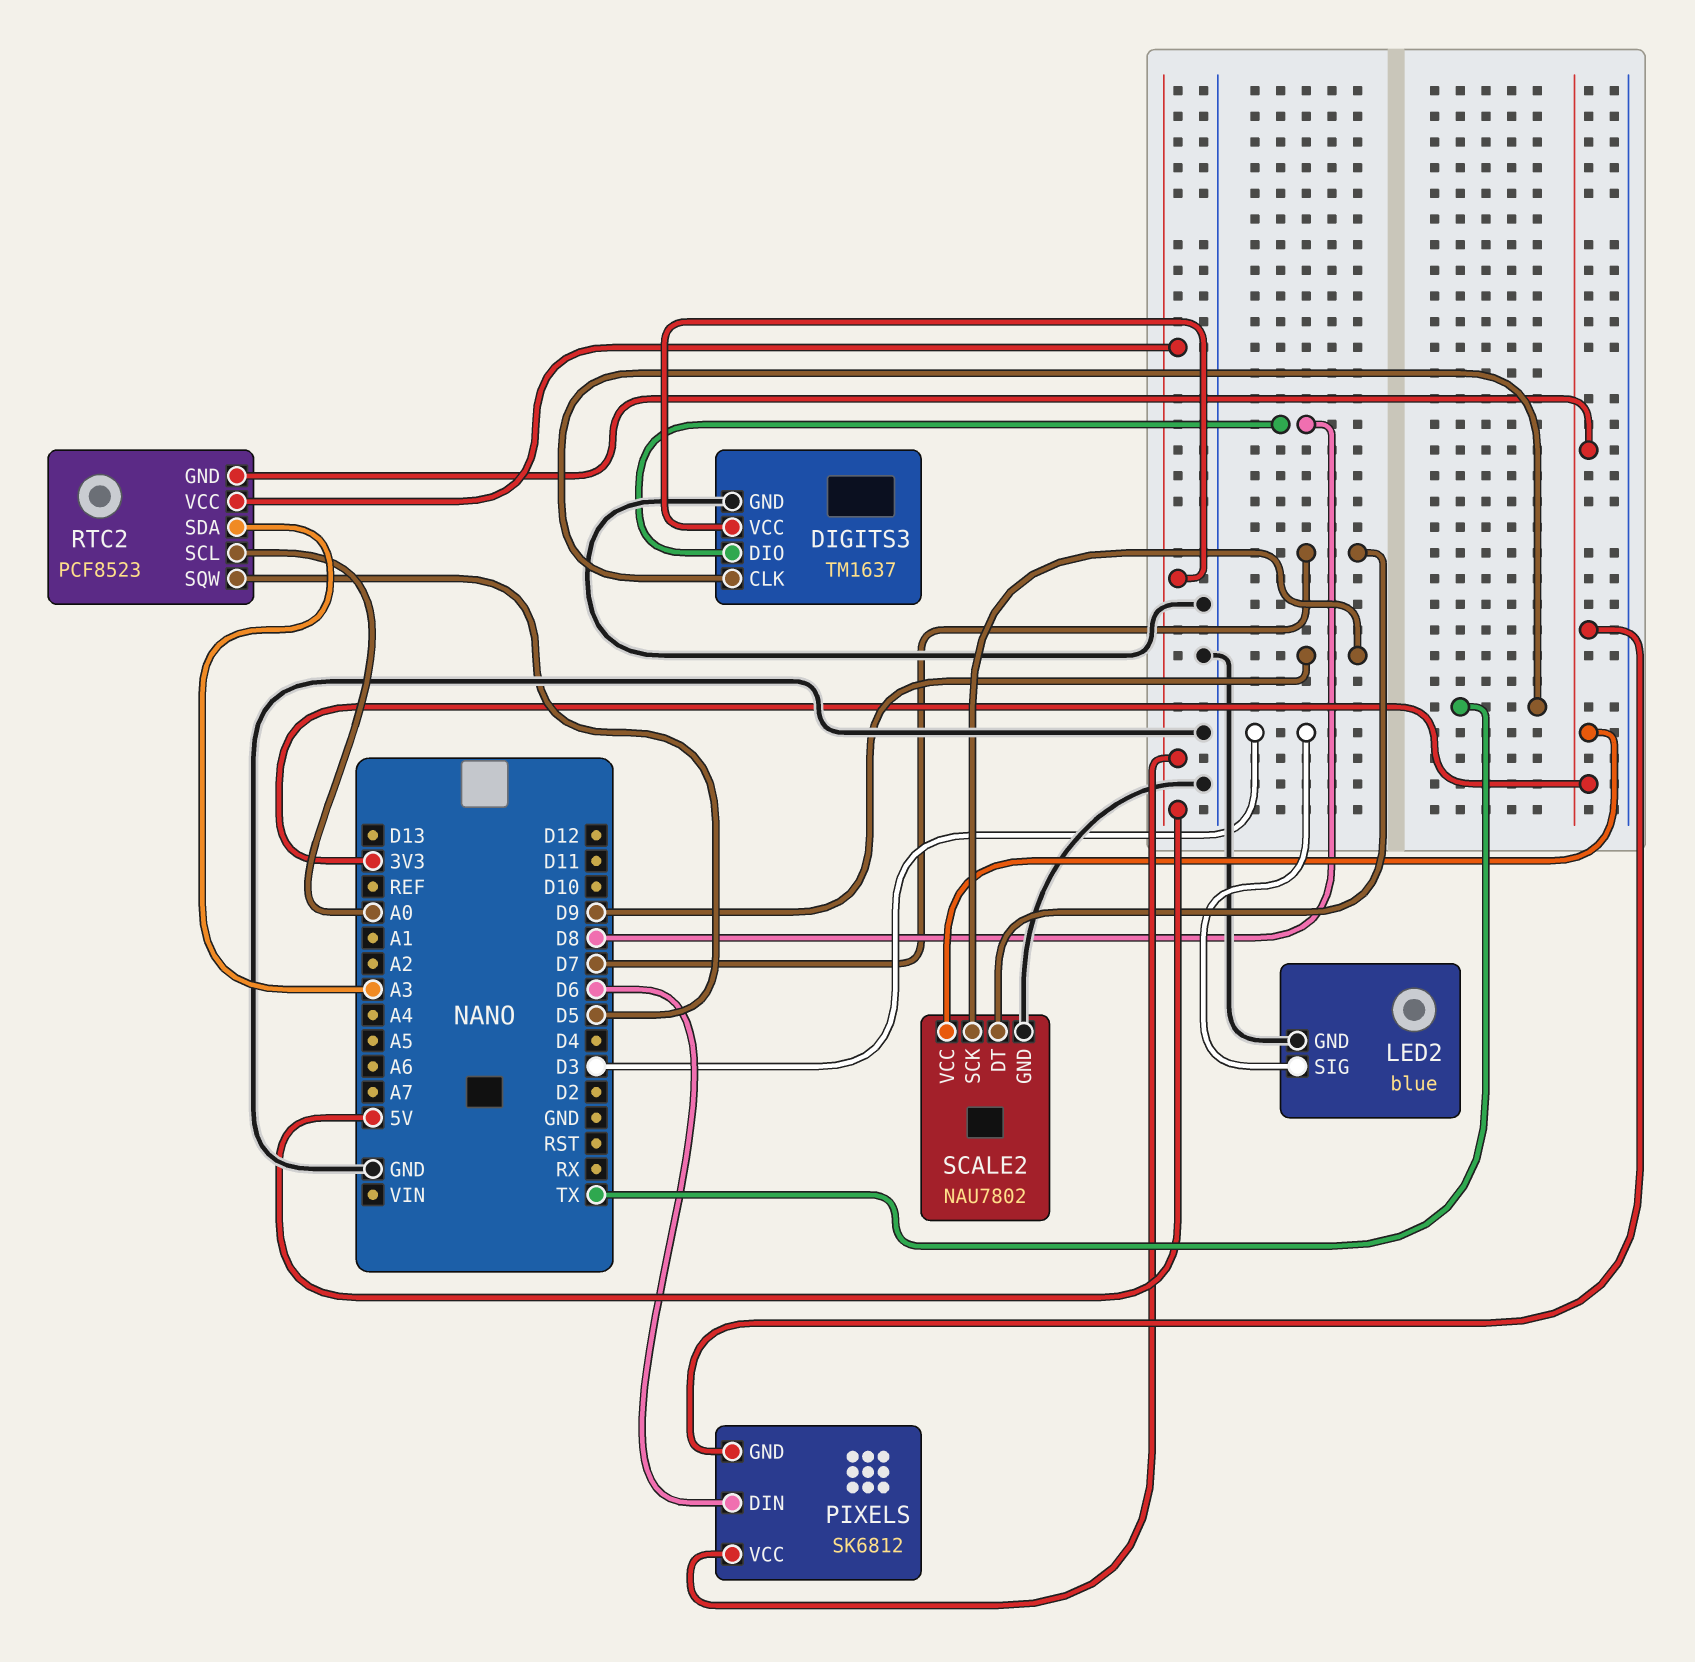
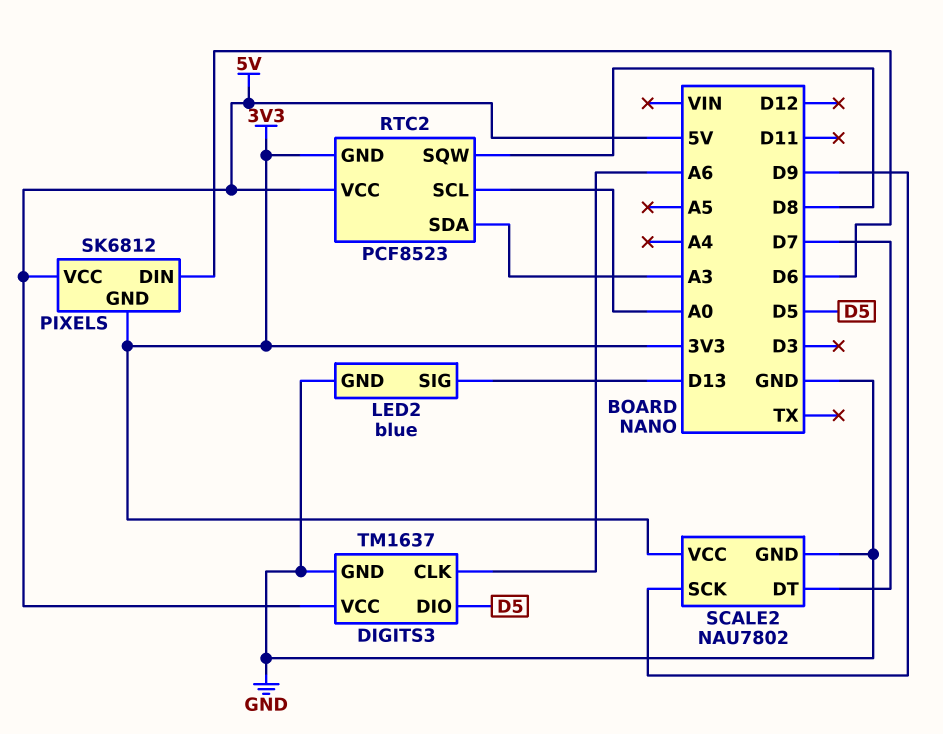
DIGITS3 pin CLK: TX -> A6
DIGITS3 pin DIO: D8 -> D5
LED2 pin SIG: D3 -> D13
RTC2 pin SQW: D5 -> D8

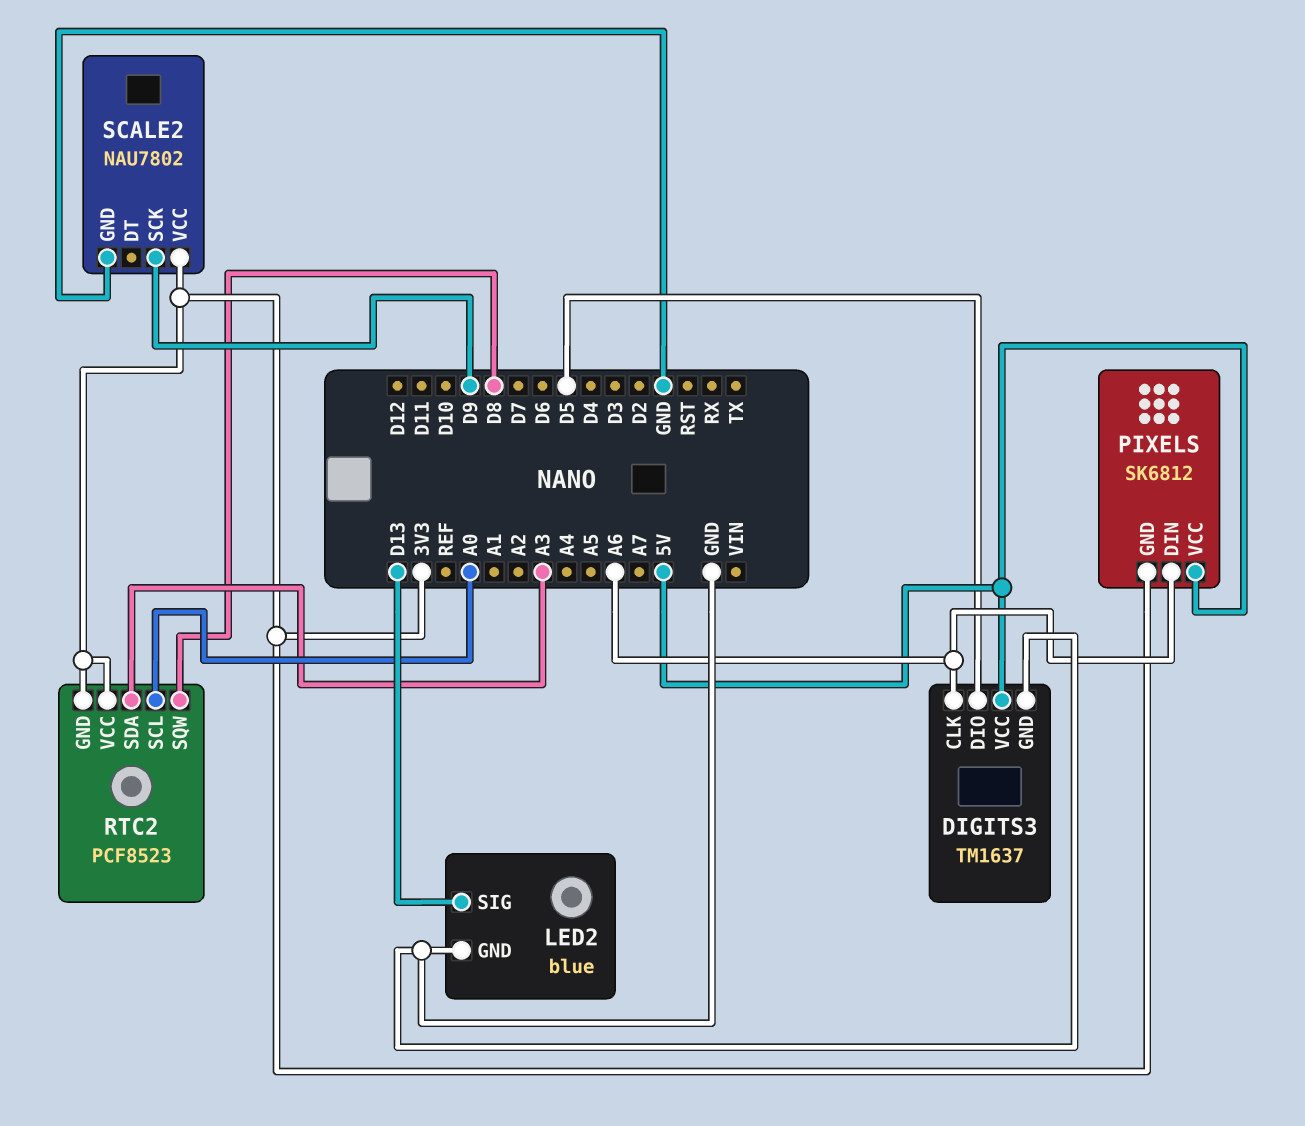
PIXELS pin DIN: D6 -> A6
RTC2 pin VCC: 5V -> 3V3
SCALE2 pin DT: D7 -> none

